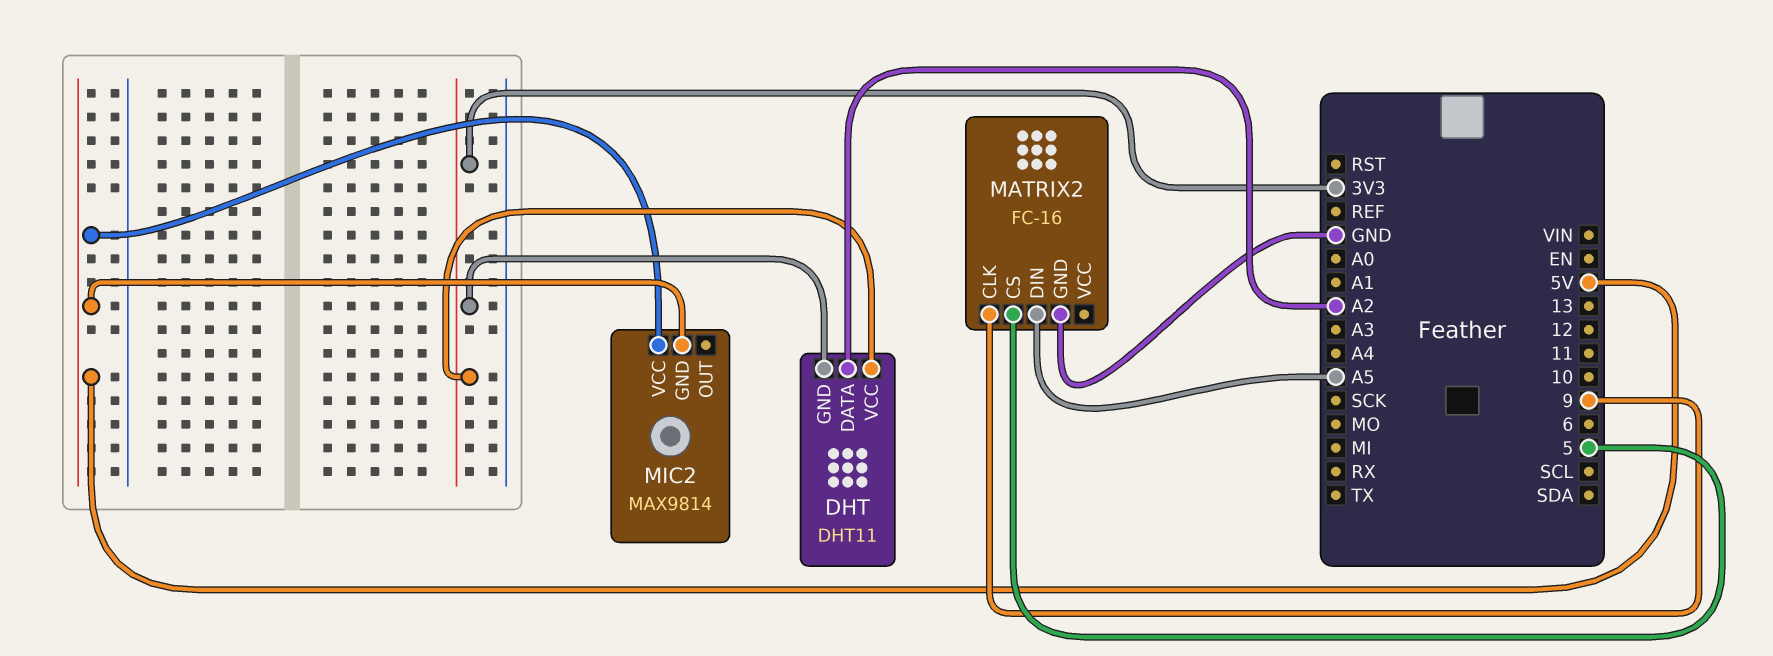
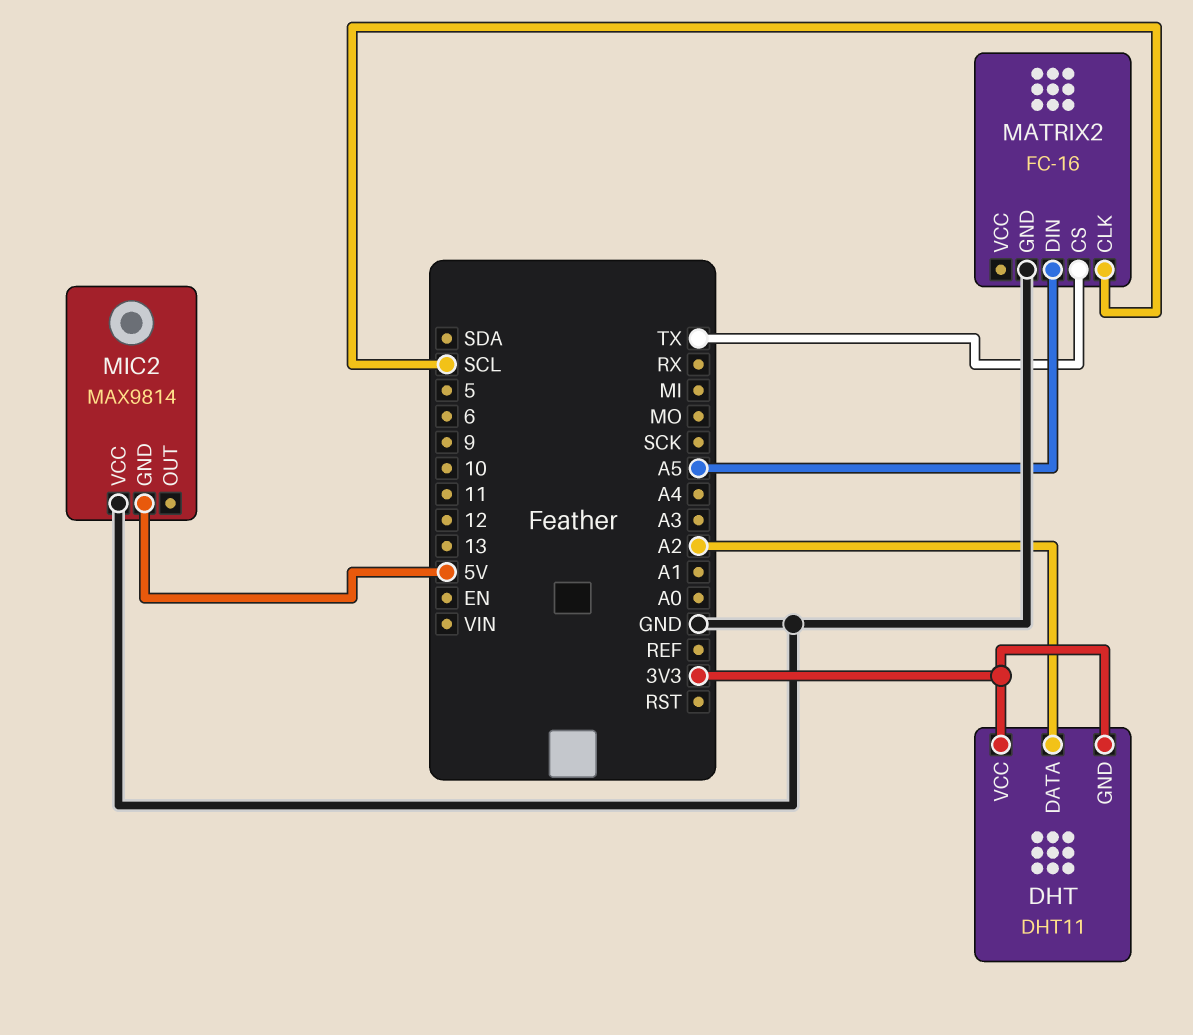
MATRIX2 pin CLK: 9 -> SCL
MATRIX2 pin CS: 5 -> TX
MIC2 pin VCC: 5V -> GND

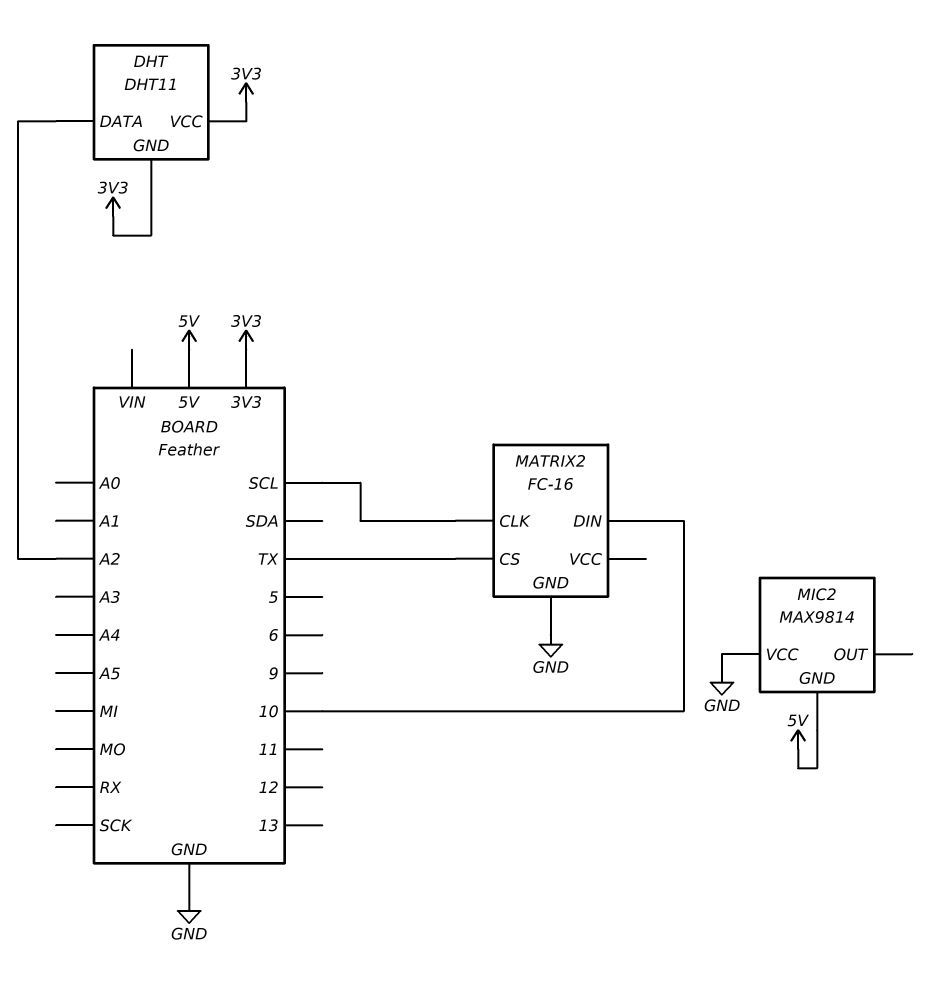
MATRIX2 pin DIN: A5 -> 10

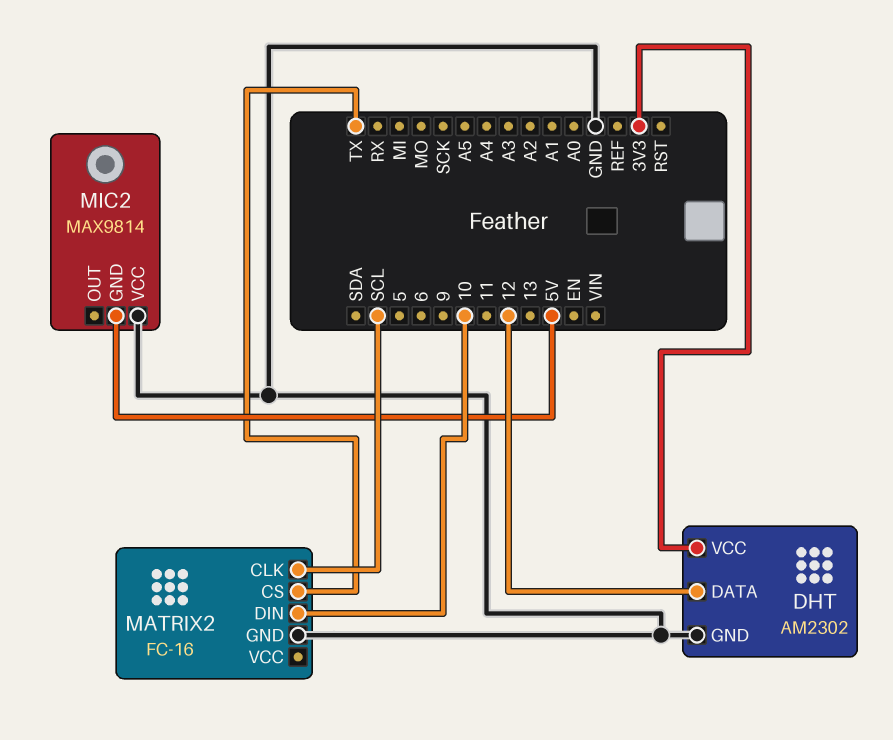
DHT: DHT11 -> AM2302
DHT pin DATA: A2 -> 12
DHT pin GND: 3V3 -> GND

